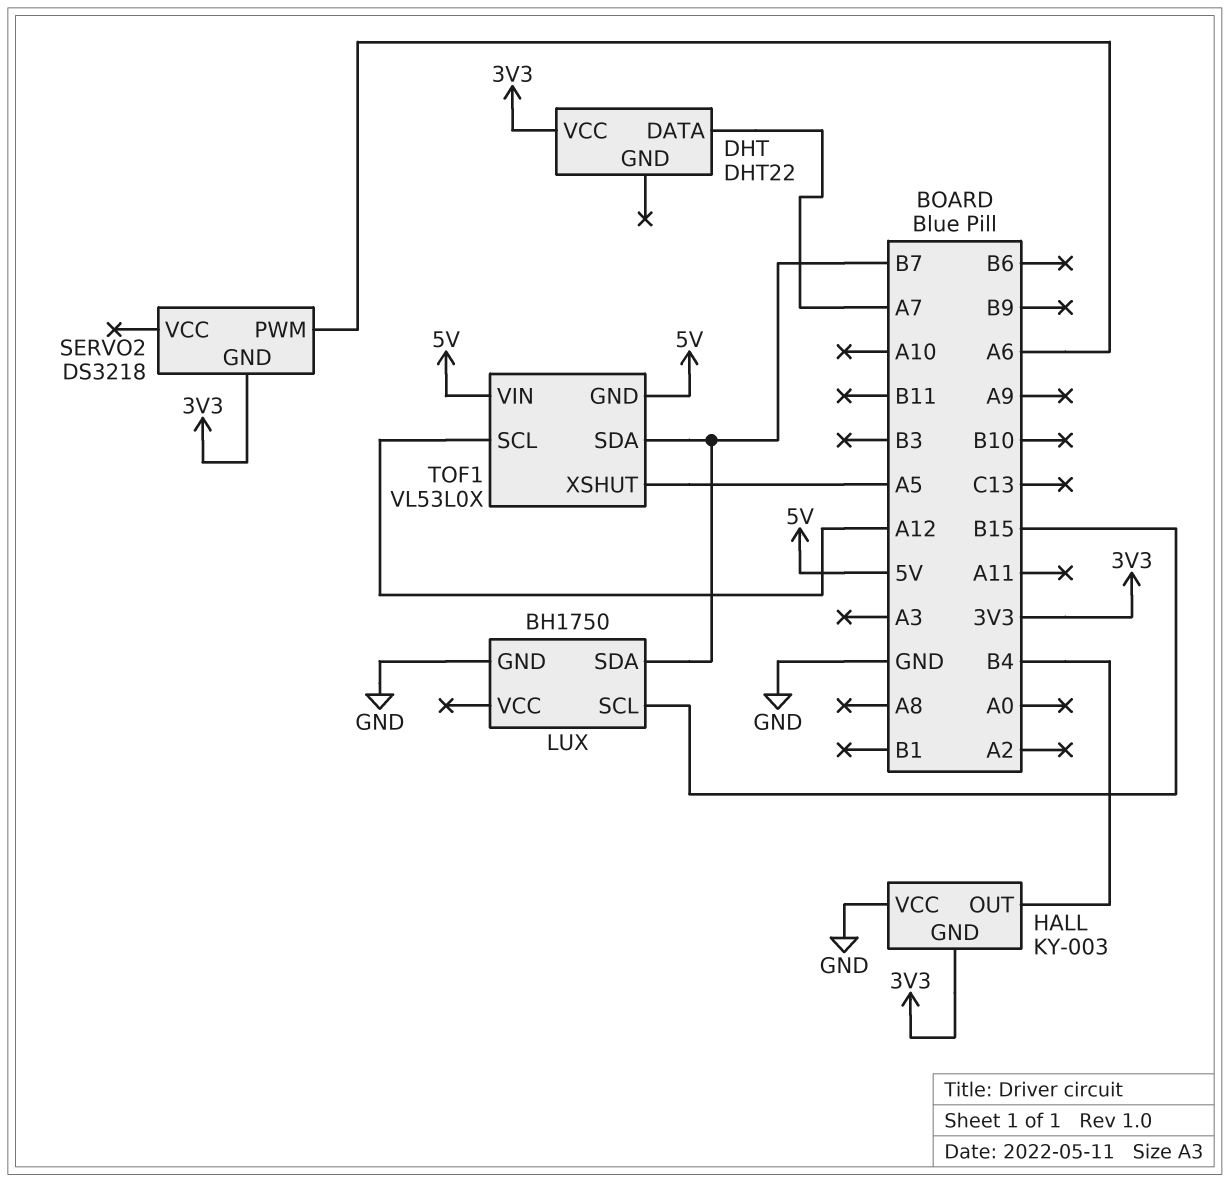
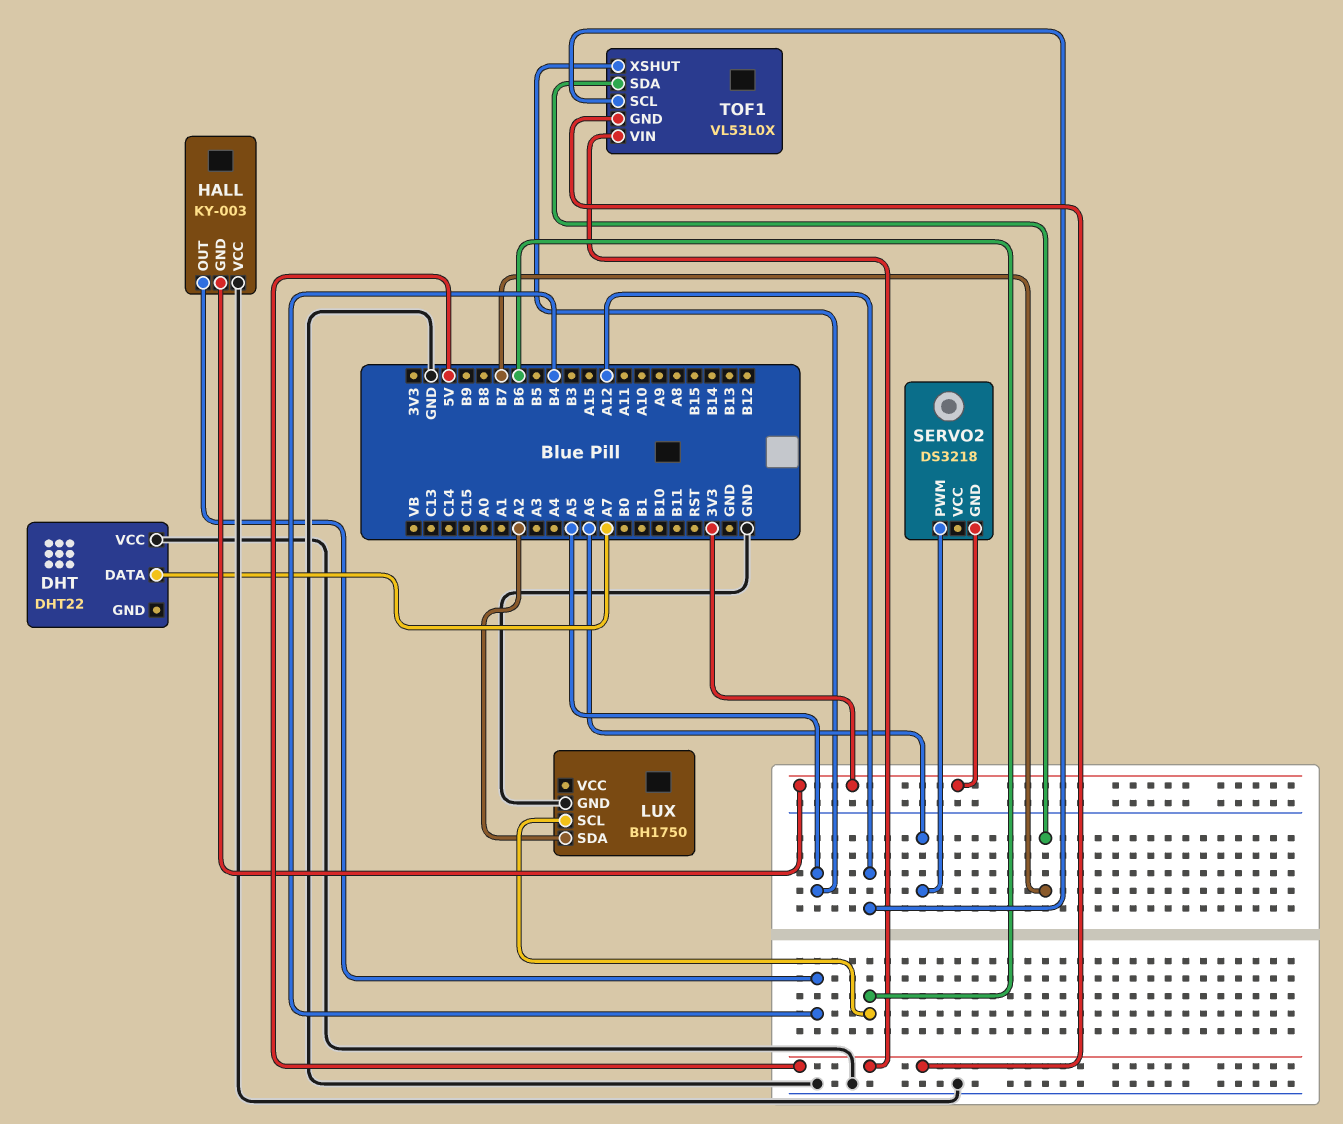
DHT pin VCC: 3V3 -> GND
LUX pin SCL: B15 -> B6
LUX pin SDA: B7 -> A2

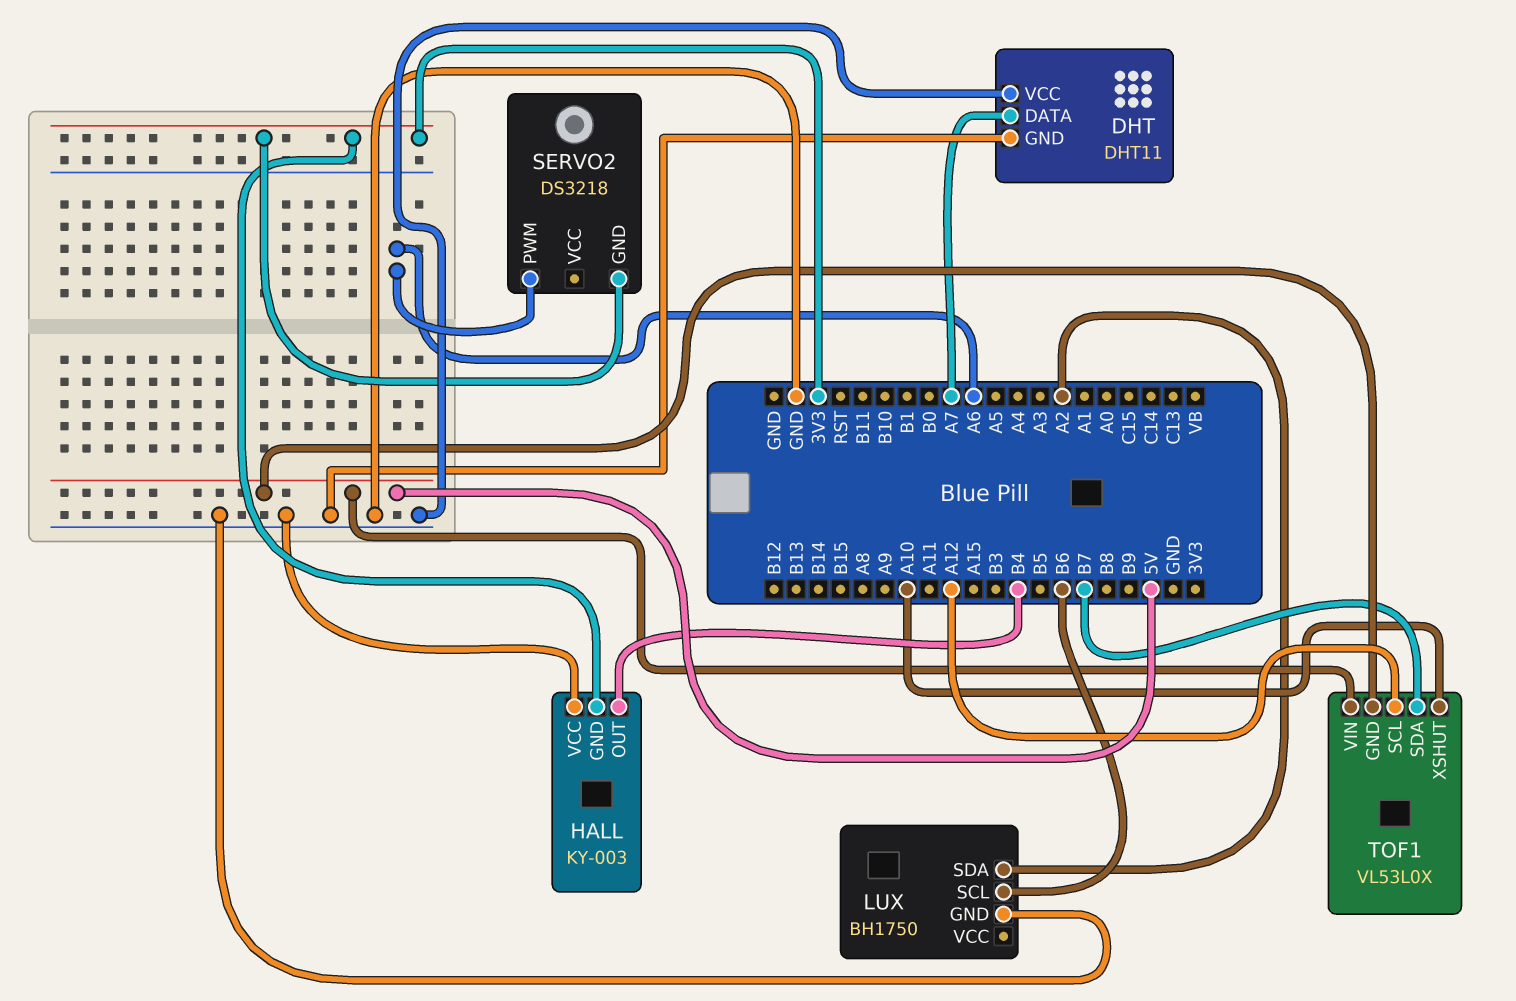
DHT: DHT22 -> DHT11
DHT pin GND: none -> GND
TOF1 pin XSHUT: A5 -> A10

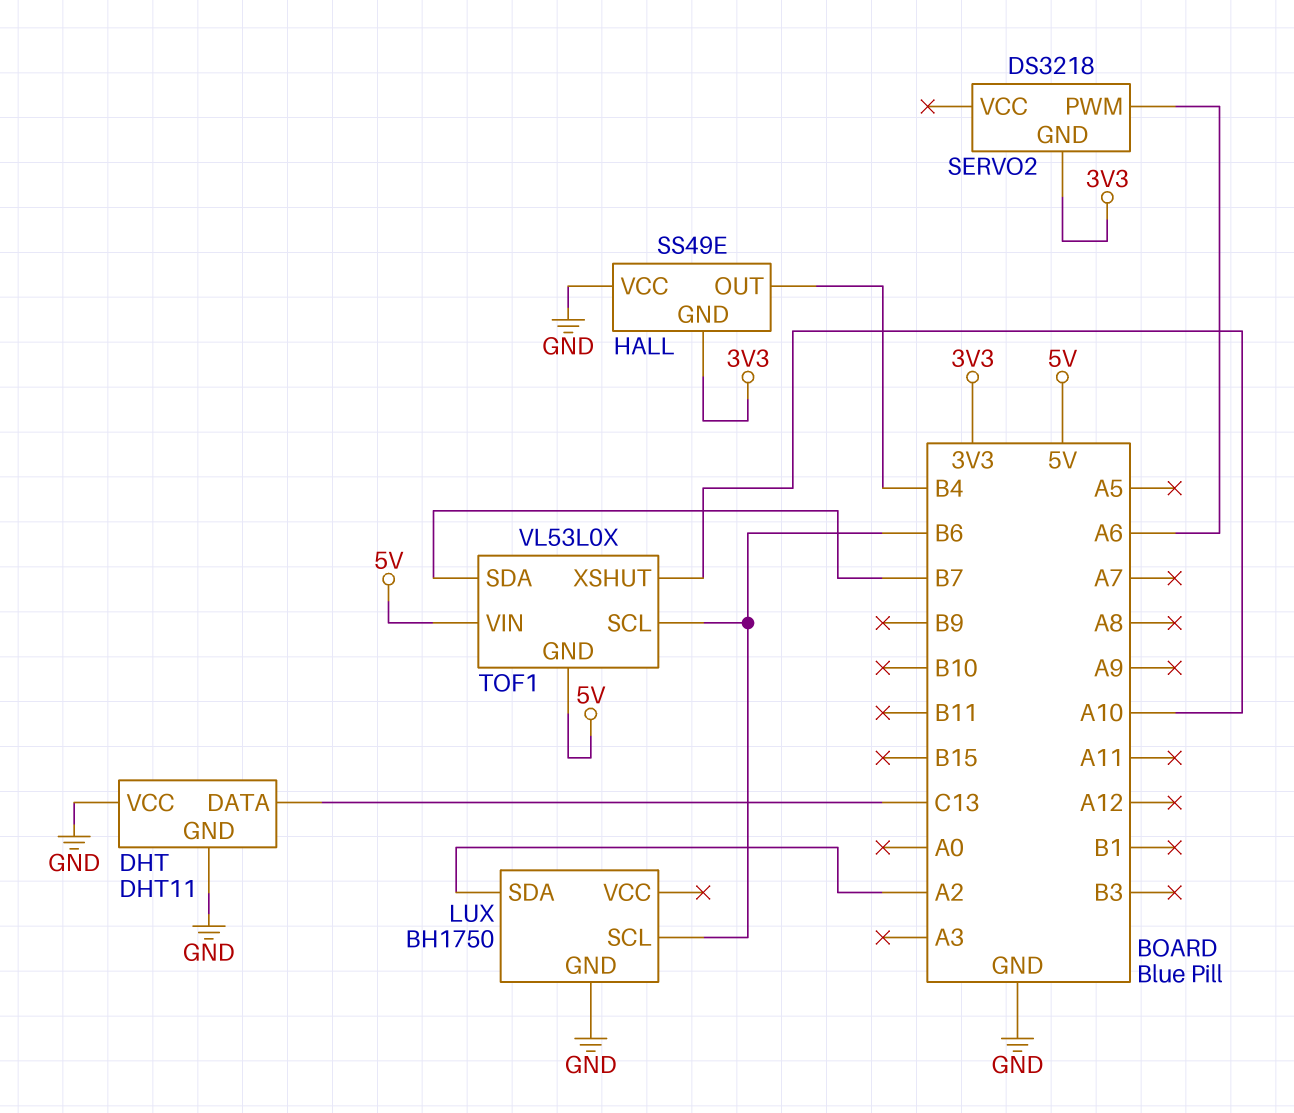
DHT pin DATA: A7 -> C13
HALL: KY-003 -> SS49E
TOF1 pin SCL: A12 -> B6

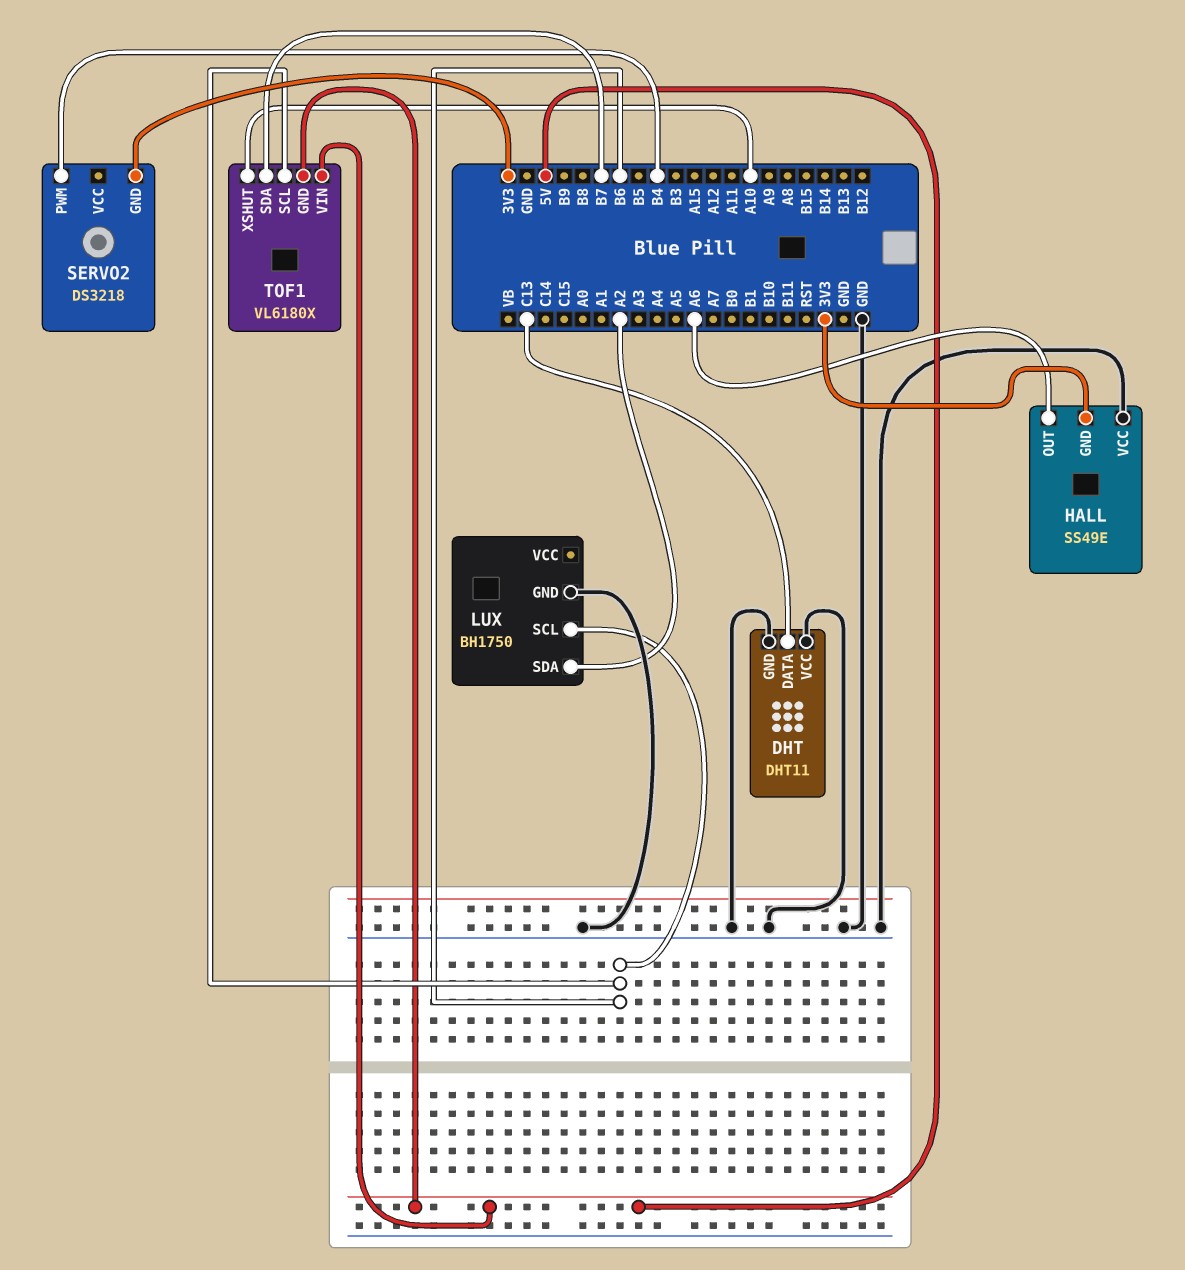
HALL pin OUT: B4 -> A6
SERVO2 pin PWM: A6 -> B4
TOF1: VL53L0X -> VL6180X

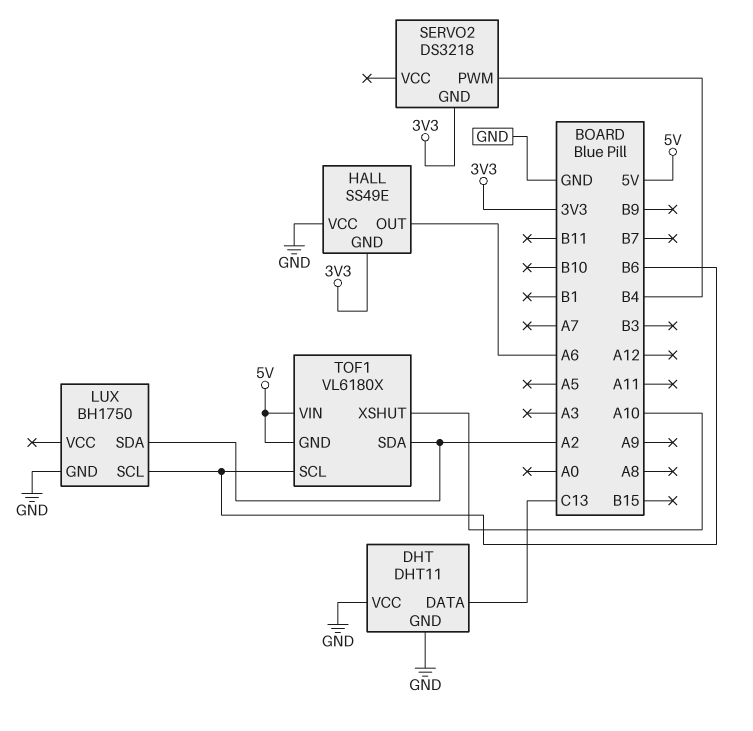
TOF1 pin SDA: B7 -> A2

